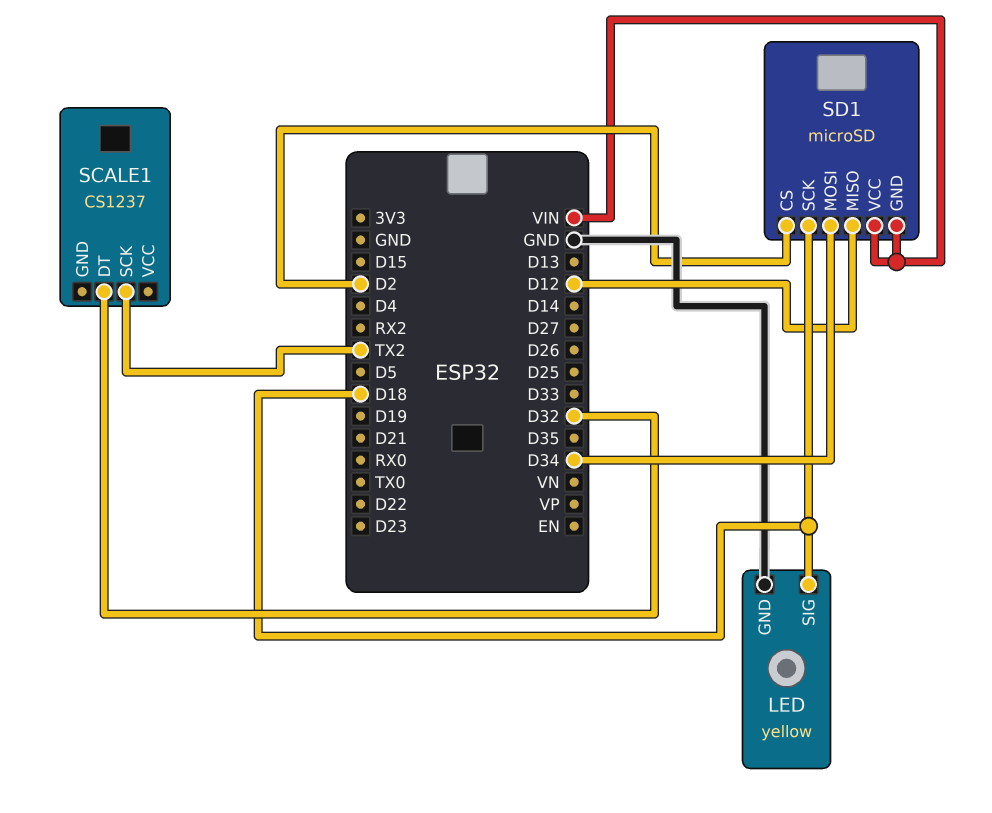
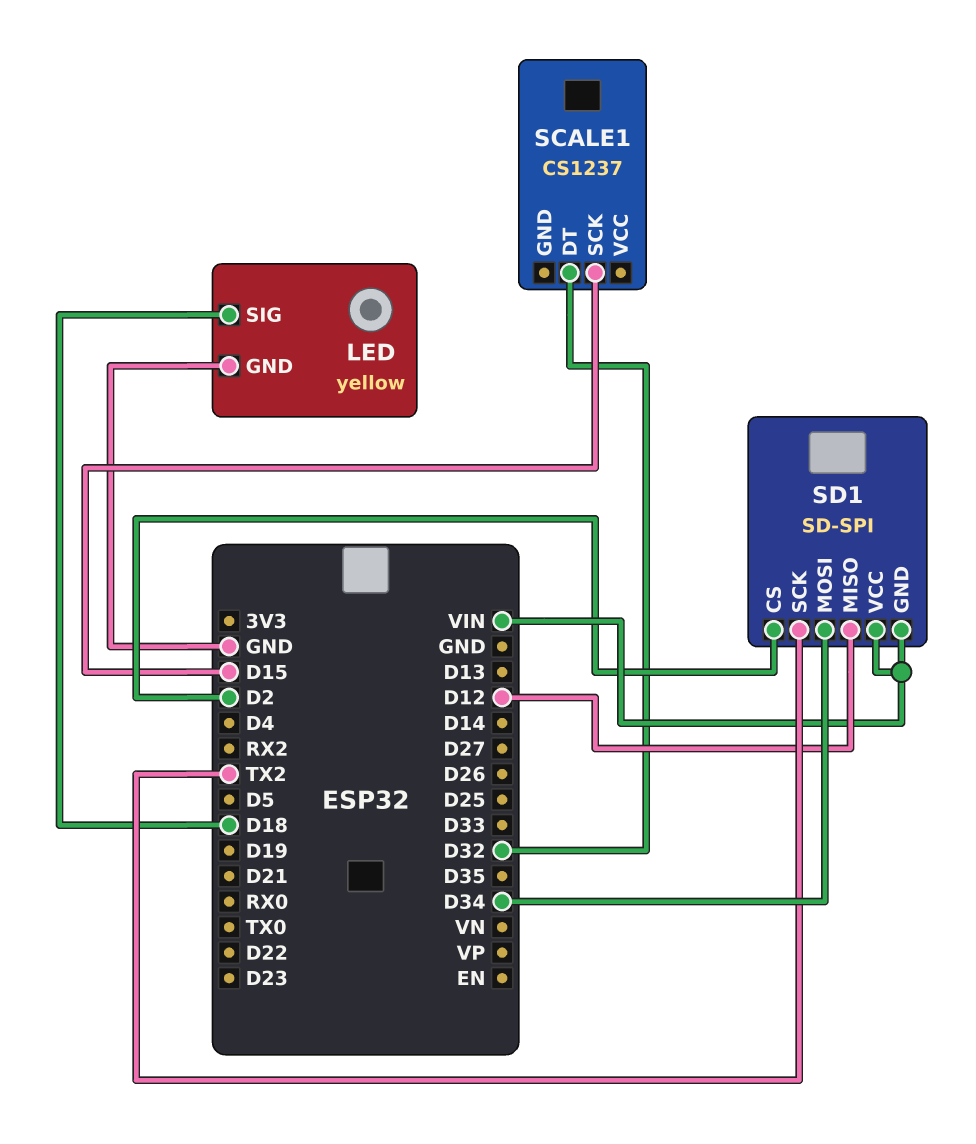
SCALE1 pin SCK: TX2 -> D15
SD1: microSD -> SD-SPI
SD1 pin SCK: D18 -> TX2

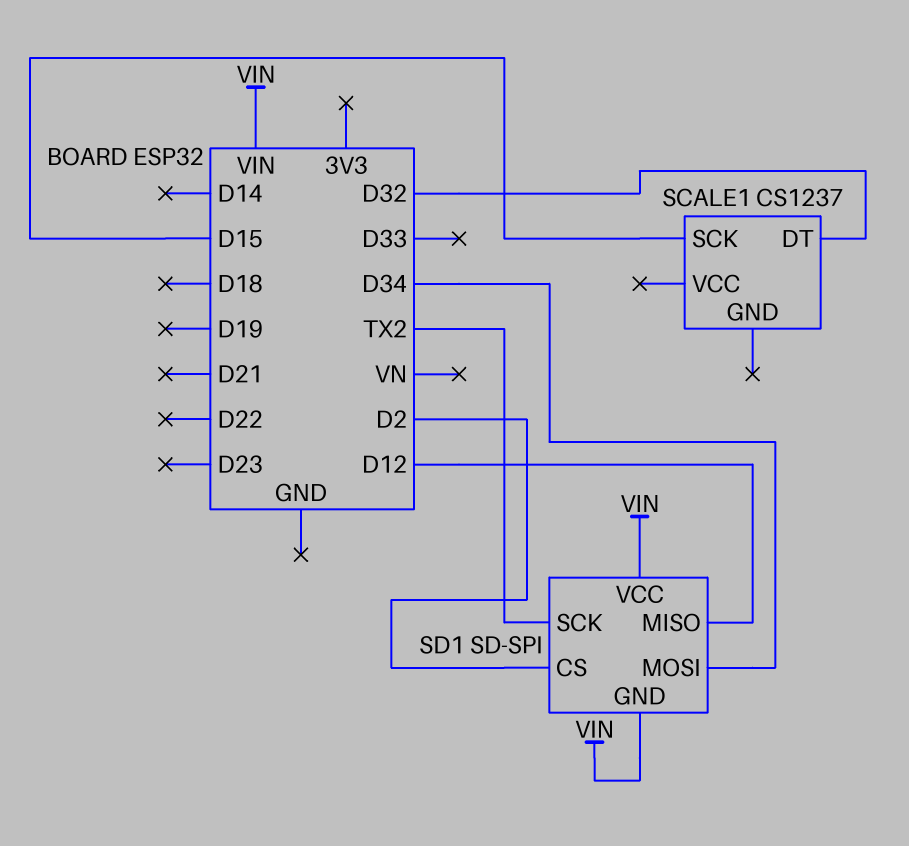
LED: yellow -> none
LED pin GND: GND -> none
LED pin SIG: D18 -> none

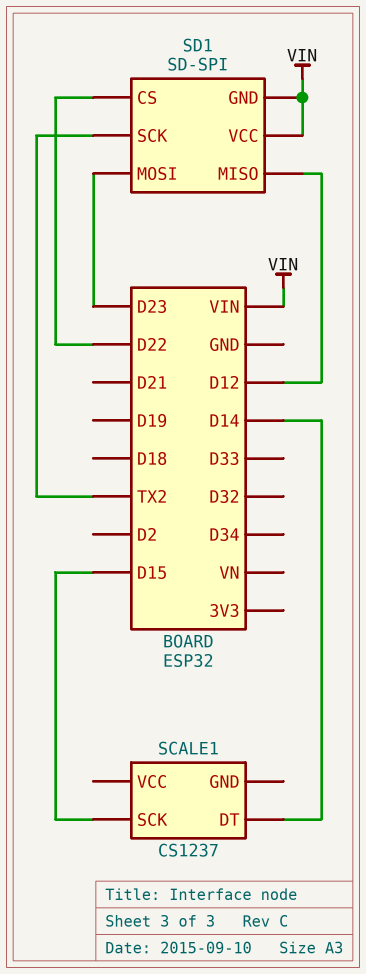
SCALE1 pin DT: D32 -> D14
SD1 pin CS: D2 -> D22
SD1 pin MOSI: D34 -> D23

